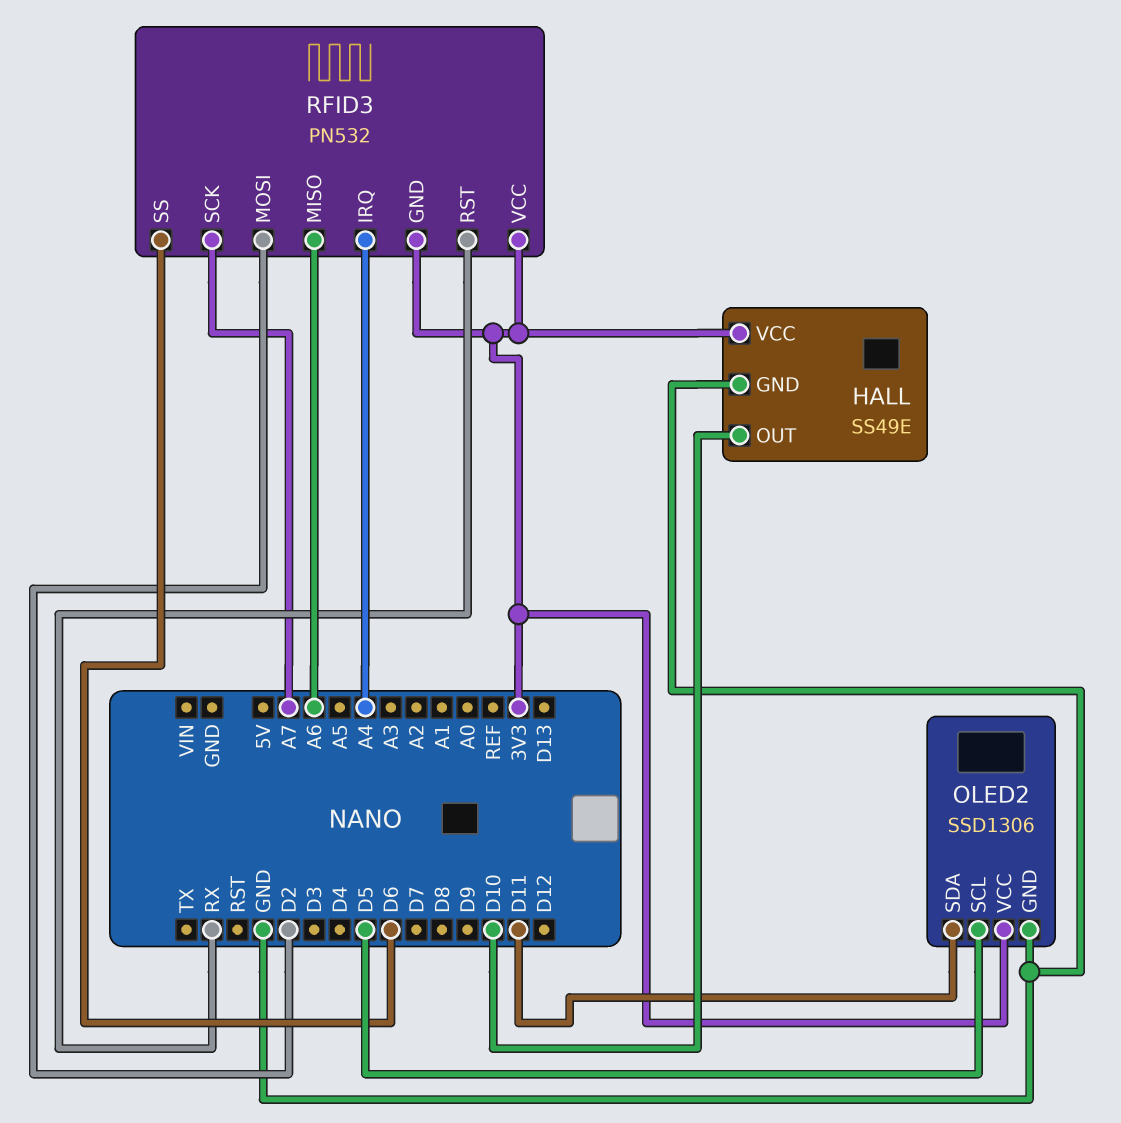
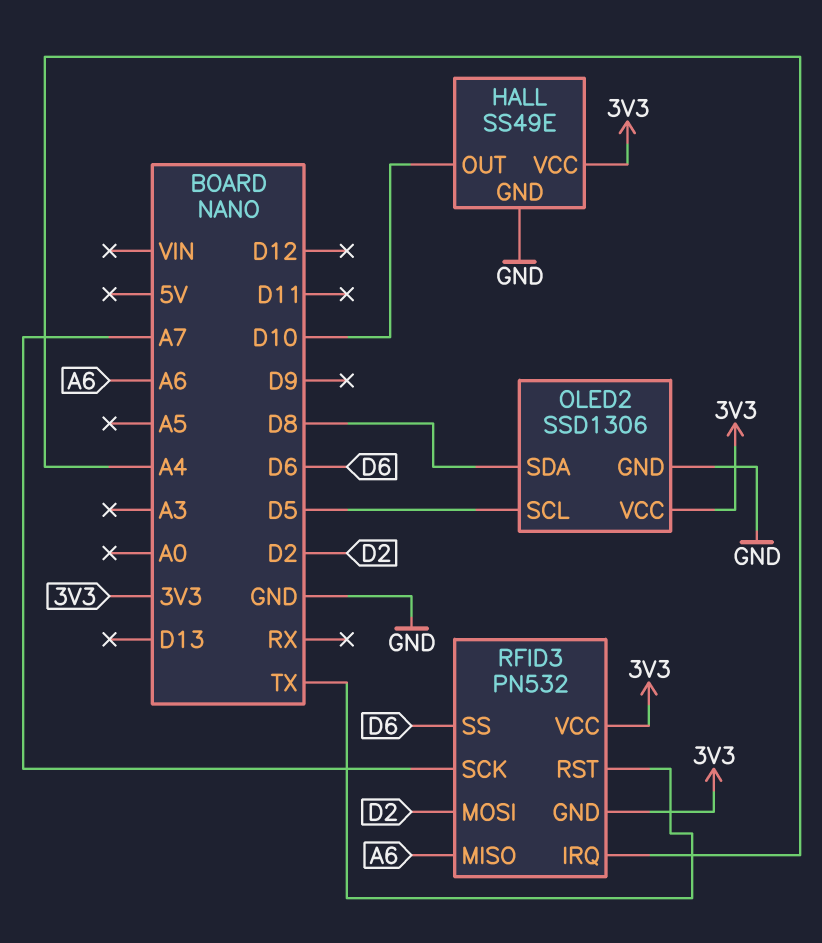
OLED2 pin SDA: D11 -> D8
RFID3 pin RST: RX -> TX

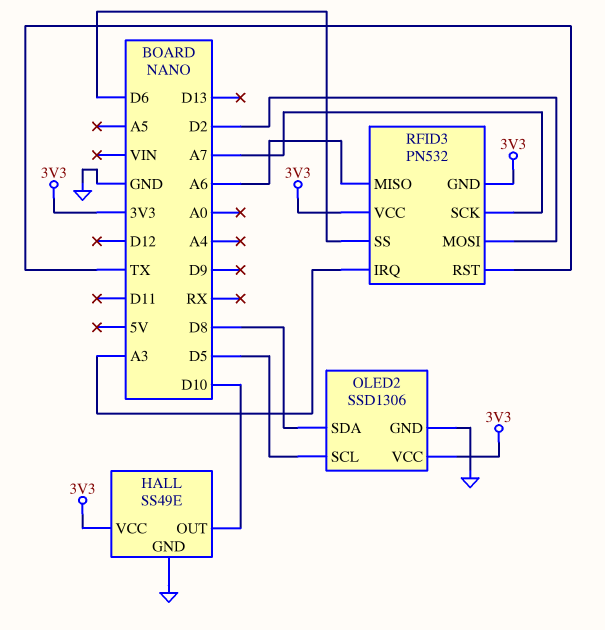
RFID3 pin IRQ: A4 -> A3

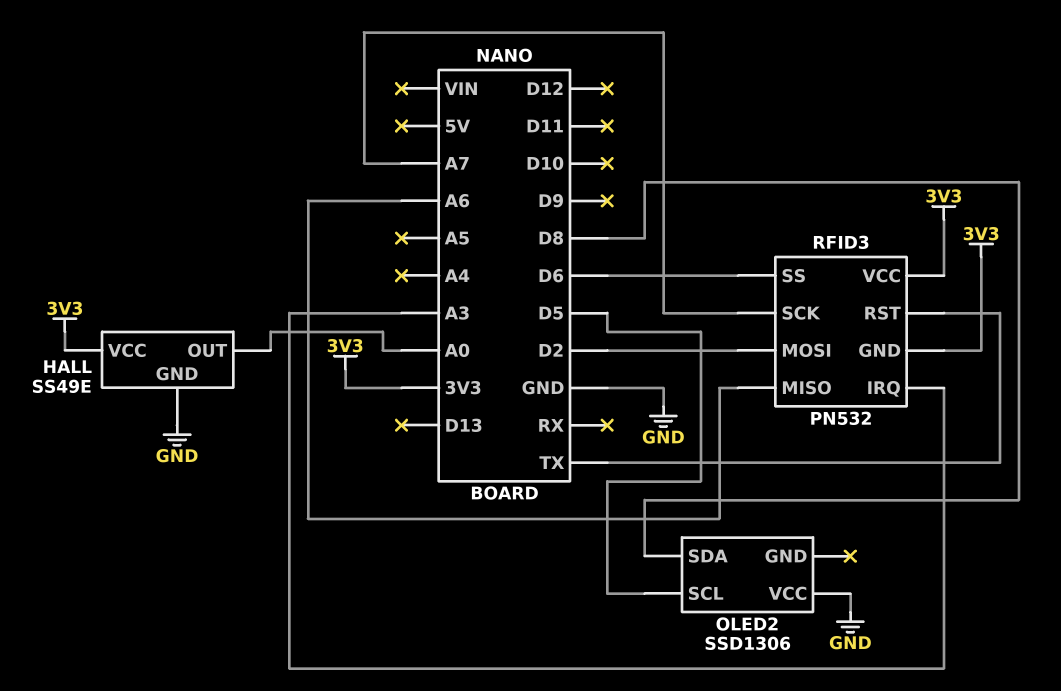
HALL pin OUT: D10 -> A0
OLED2 pin GND: GND -> none
OLED2 pin VCC: 3V3 -> GND

